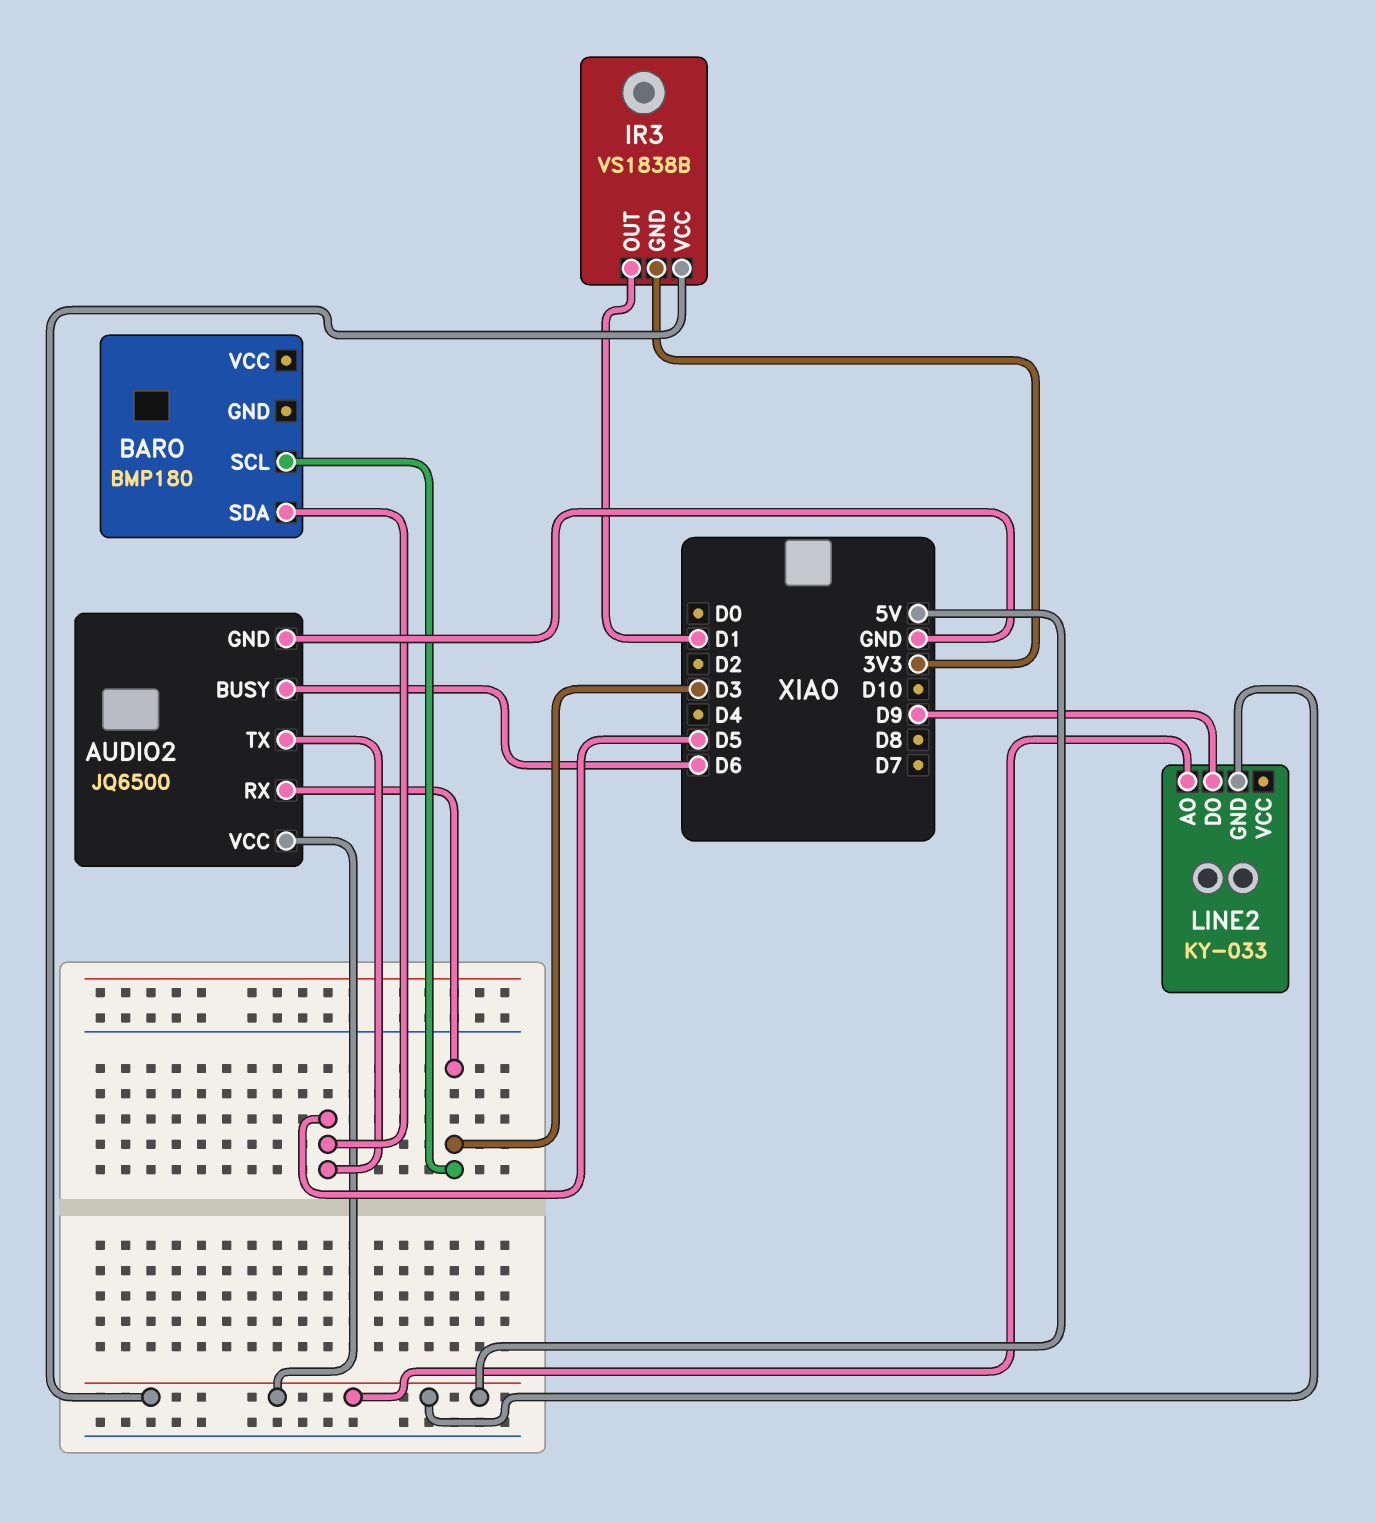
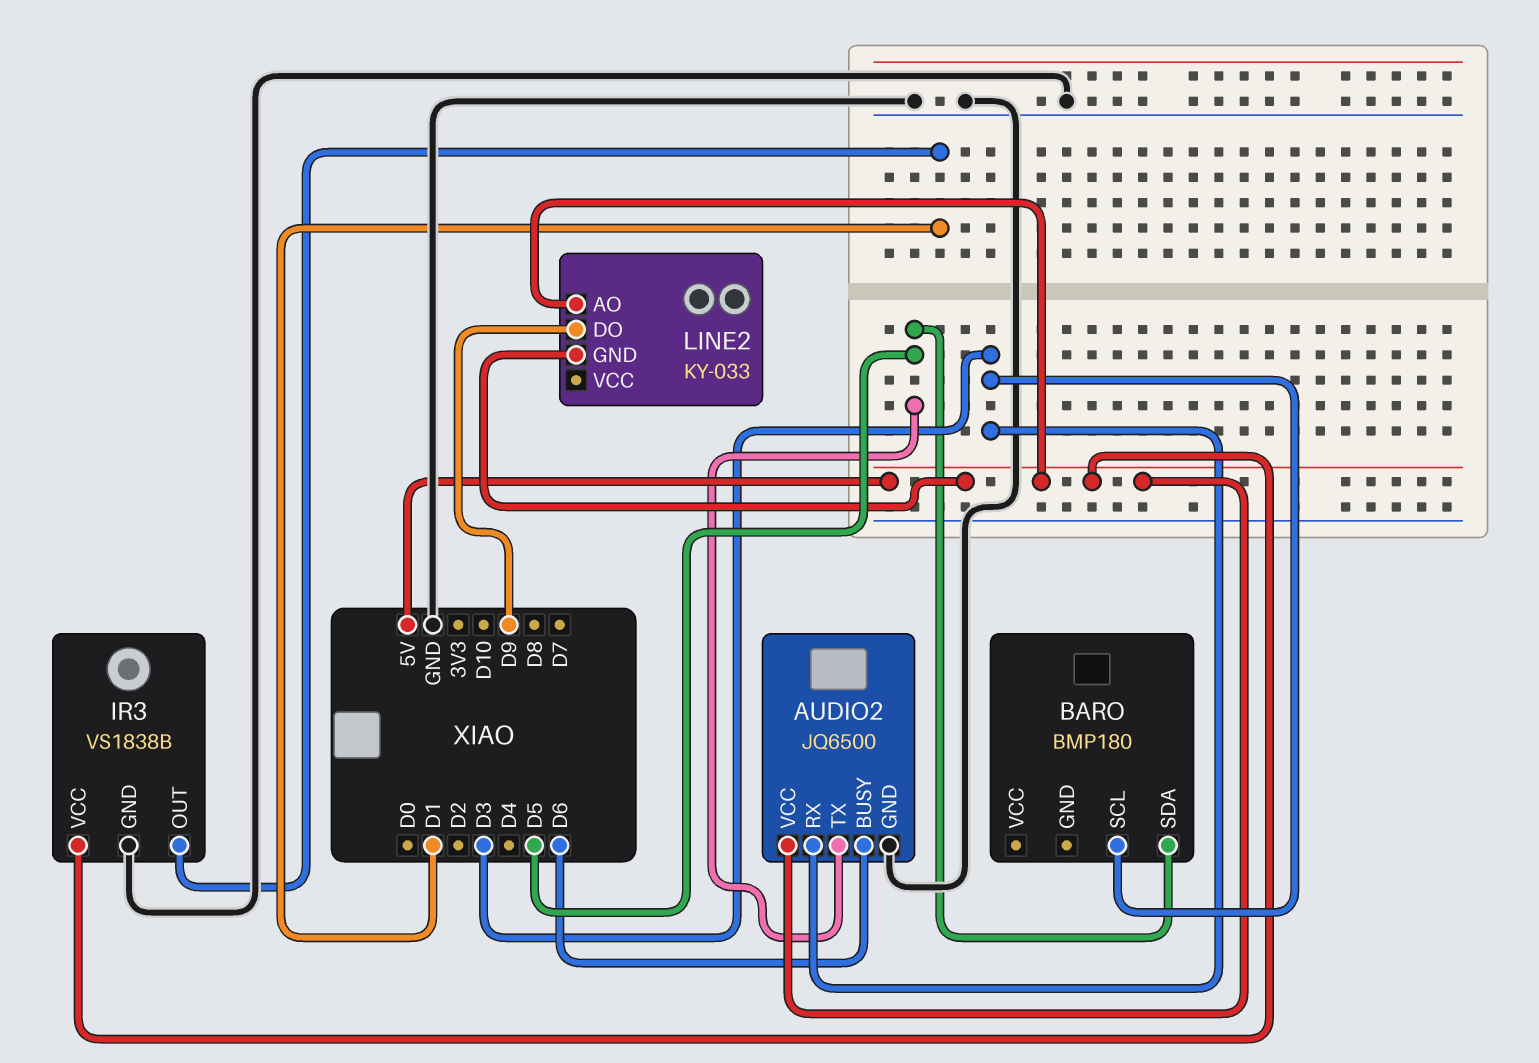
IR3 pin GND: 3V3 -> GND

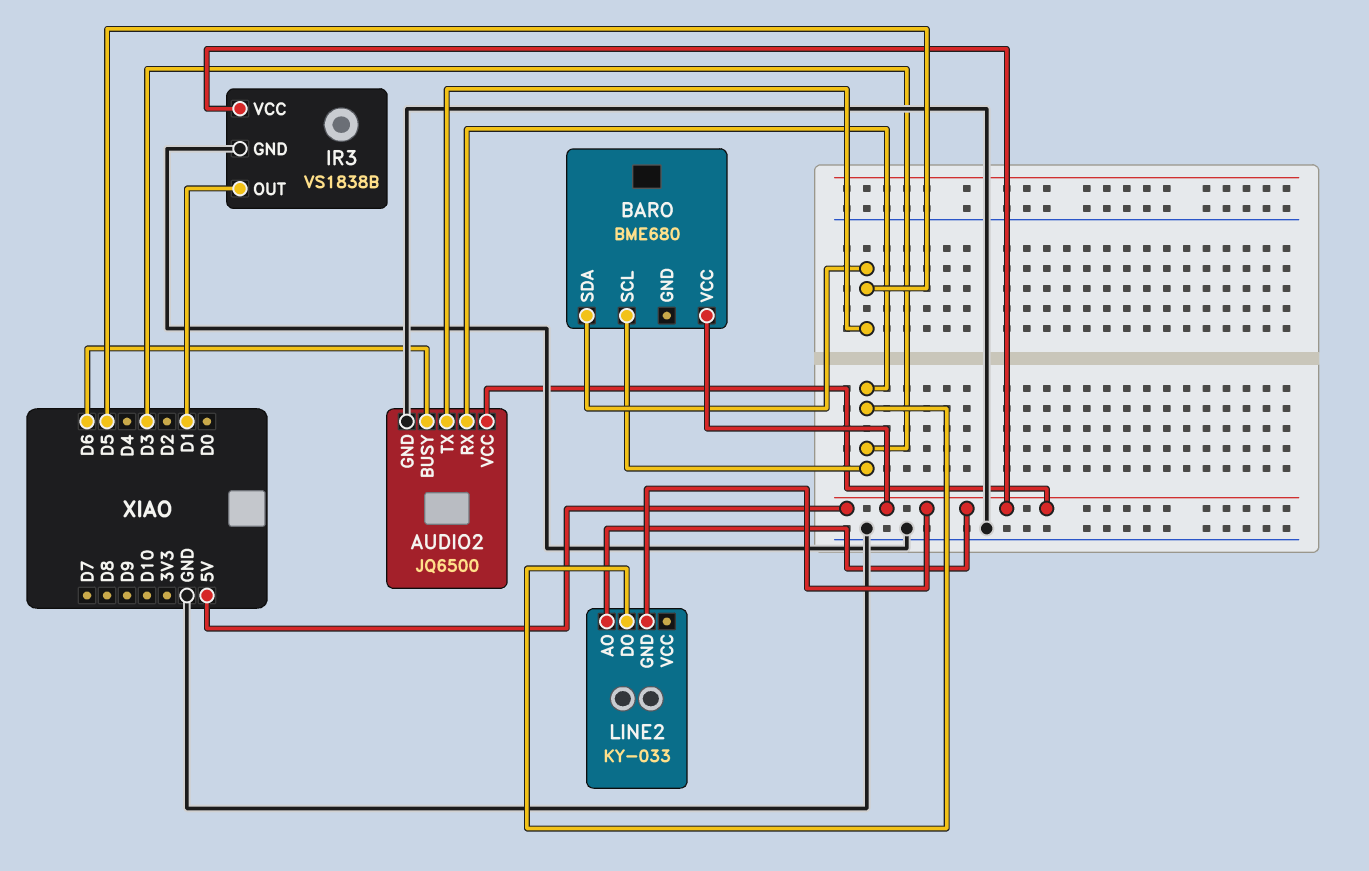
BARO: BMP180 -> BME680
BARO pin VCC: none -> 5V
LINE2 pin DO: D9 -> D3

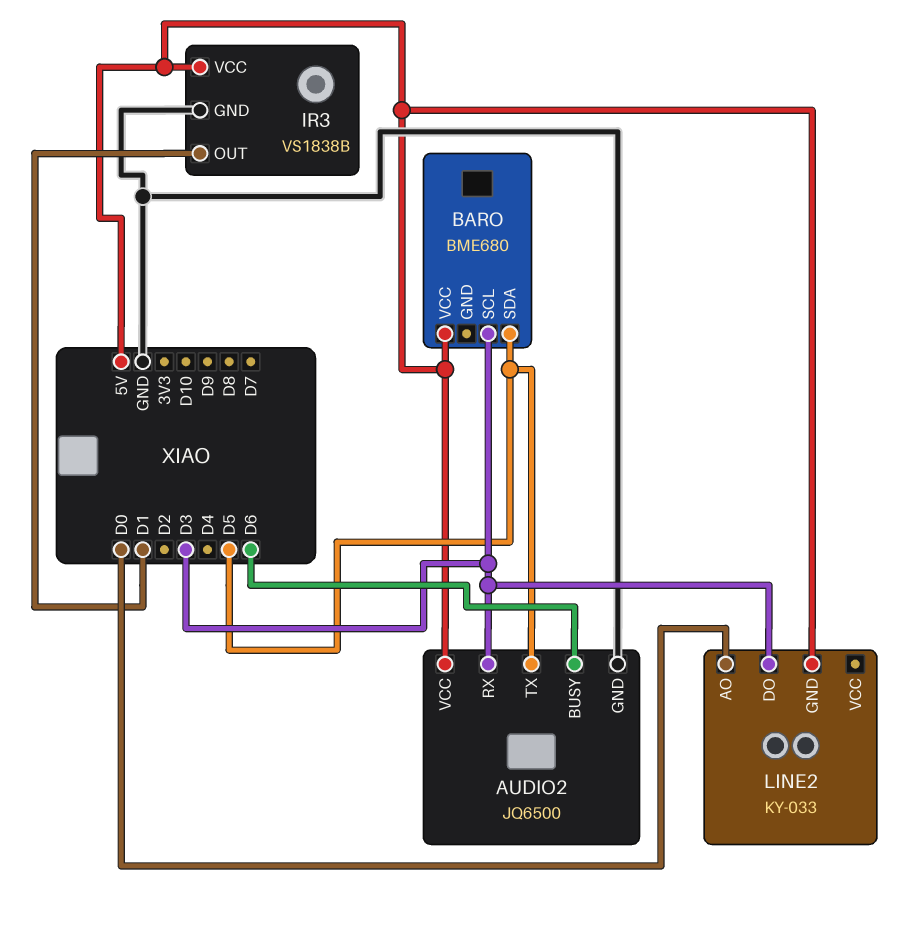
LINE2 pin AO: 5V -> D0

